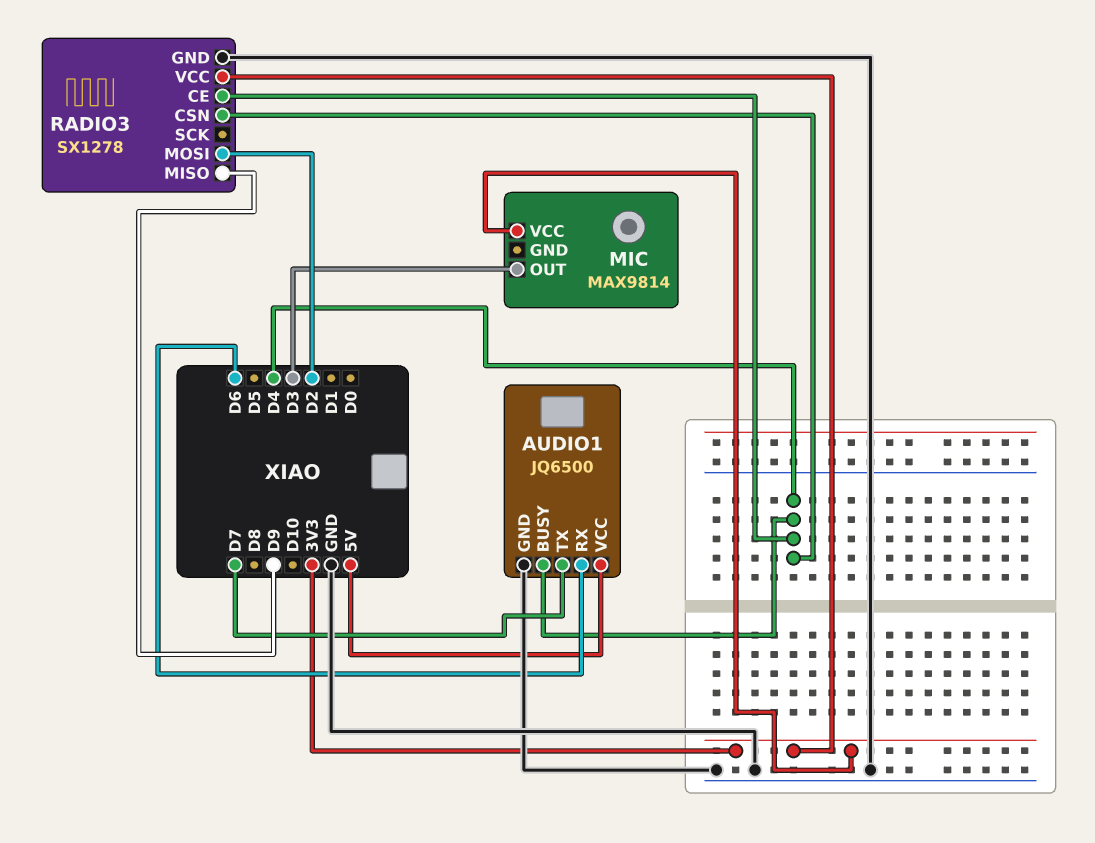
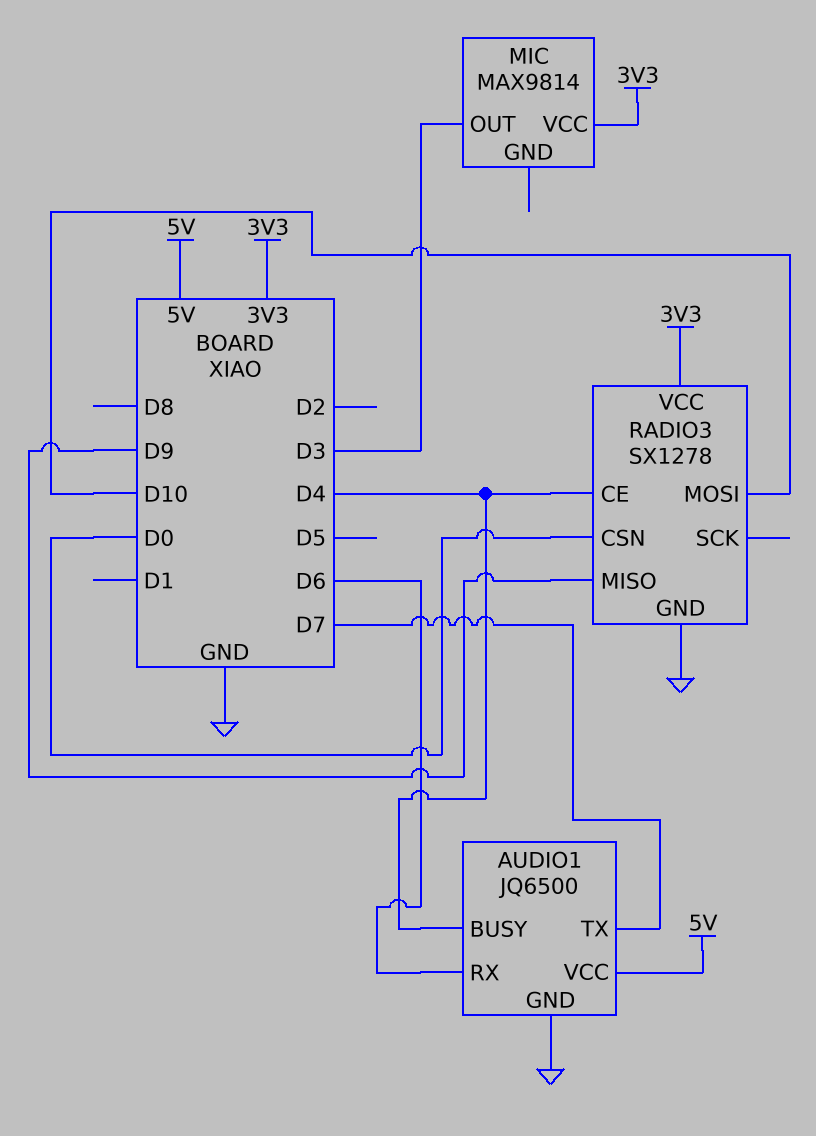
RADIO3 pin CSN: D4 -> D0
RADIO3 pin MOSI: D2 -> D10

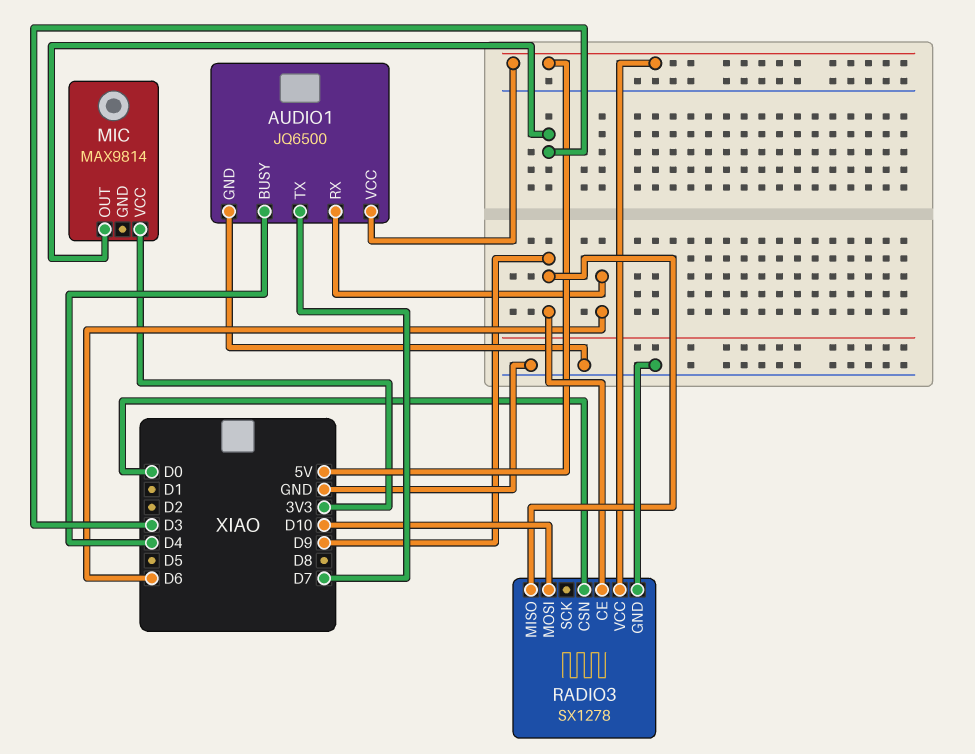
RADIO3 pin CE: D4 -> D9
RADIO3 pin VCC: 3V3 -> 5V

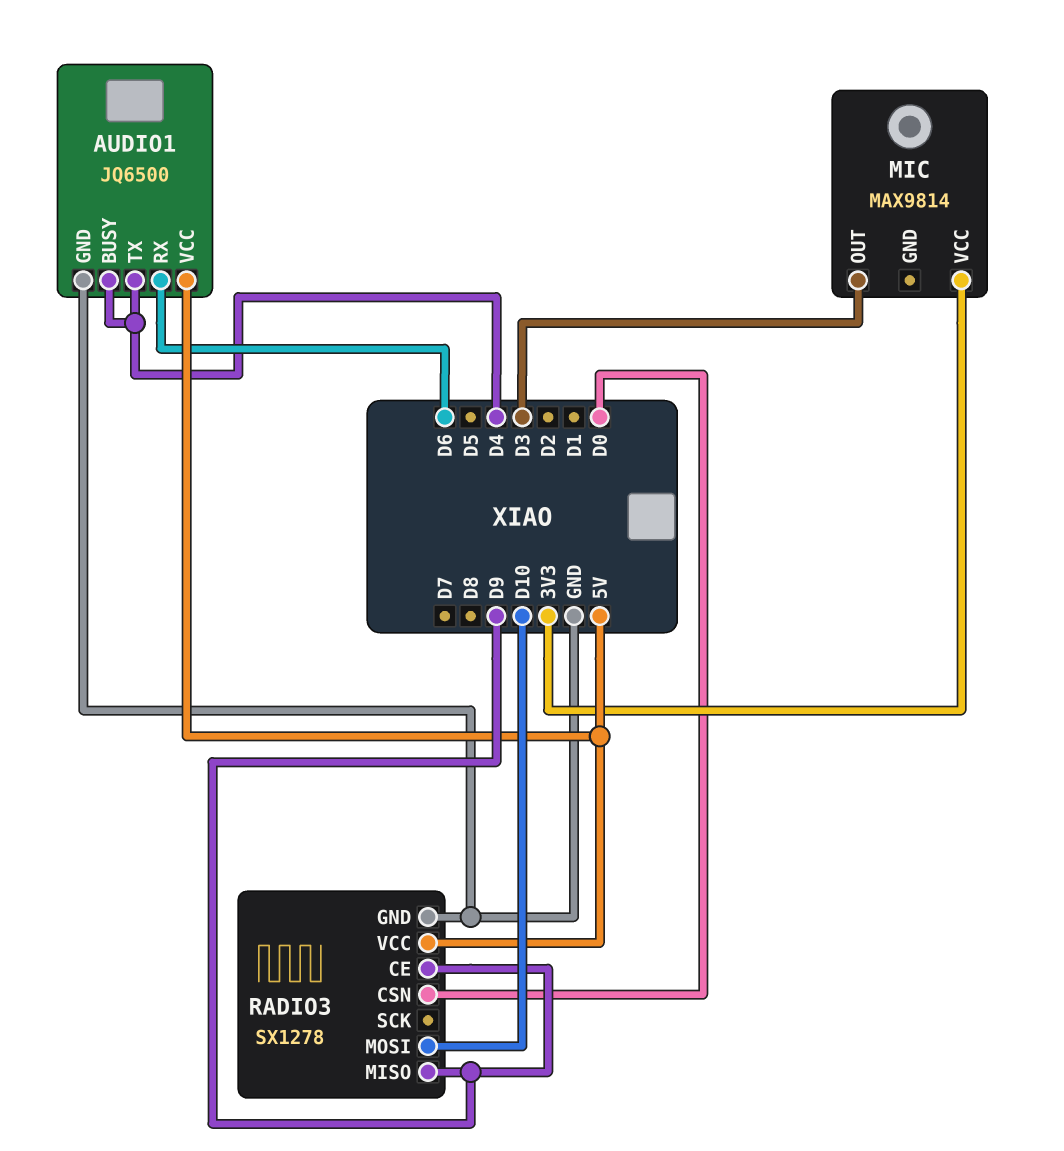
AUDIO1 pin TX: D7 -> D4

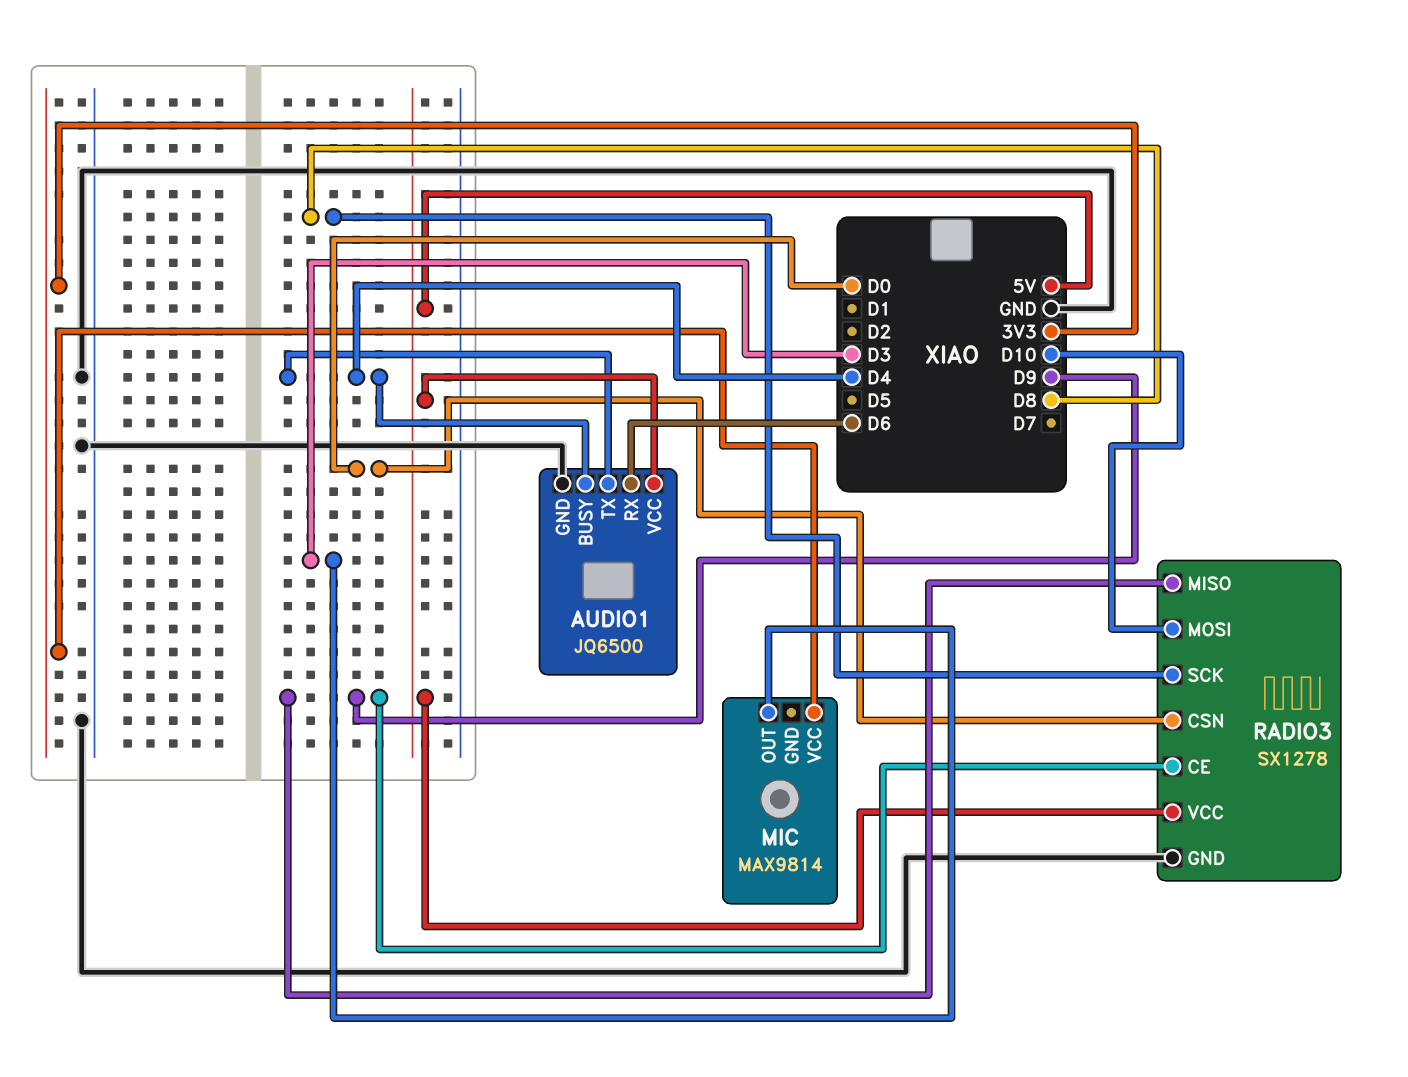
RADIO3 pin SCK: none -> D8

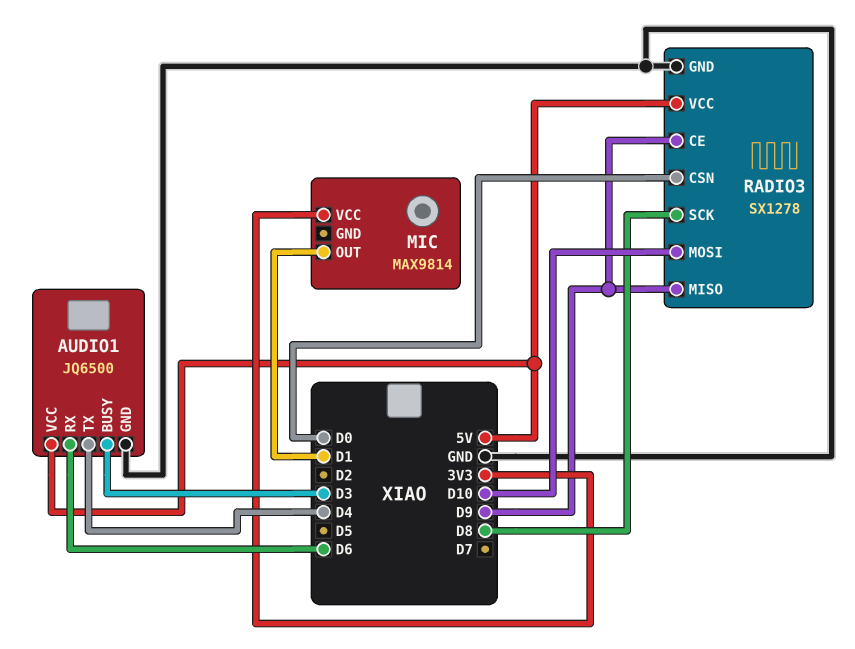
AUDIO1 pin BUSY: D4 -> D3
MIC pin OUT: D3 -> D1

